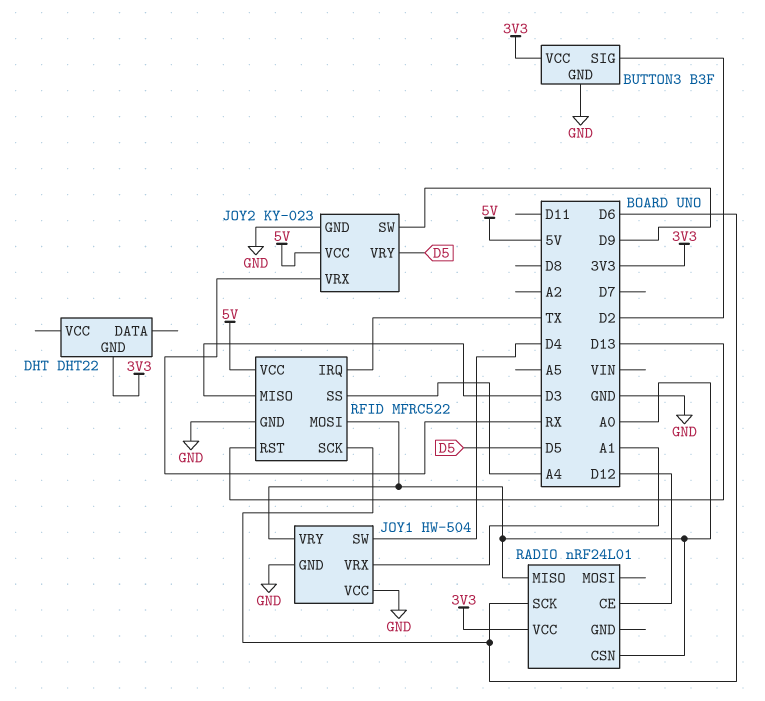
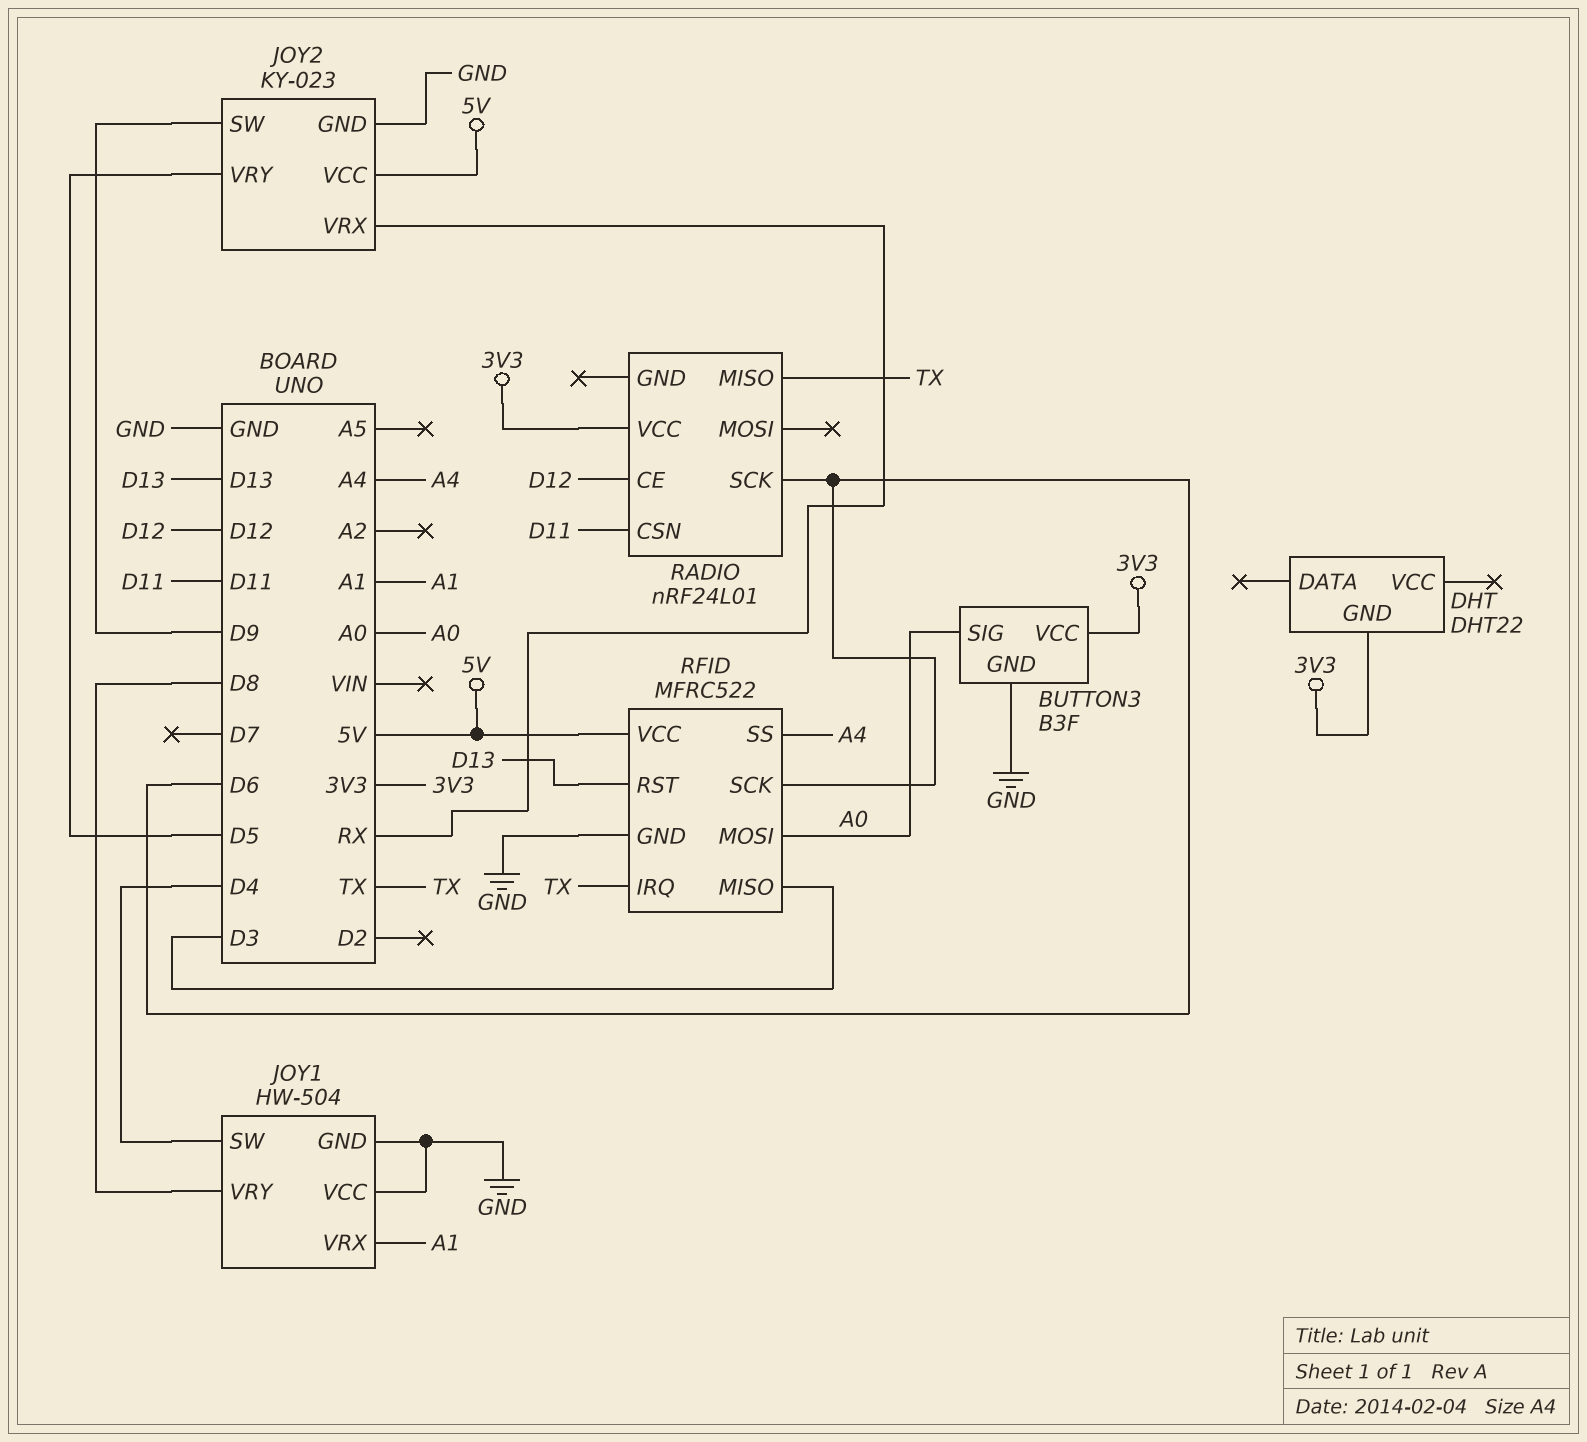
BUTTON3 pin SIG: D2 -> A0
JOY1 pin VRY: A0 -> D8
RADIO pin CSN: A0 -> D11
RADIO pin MISO: A0 -> TX

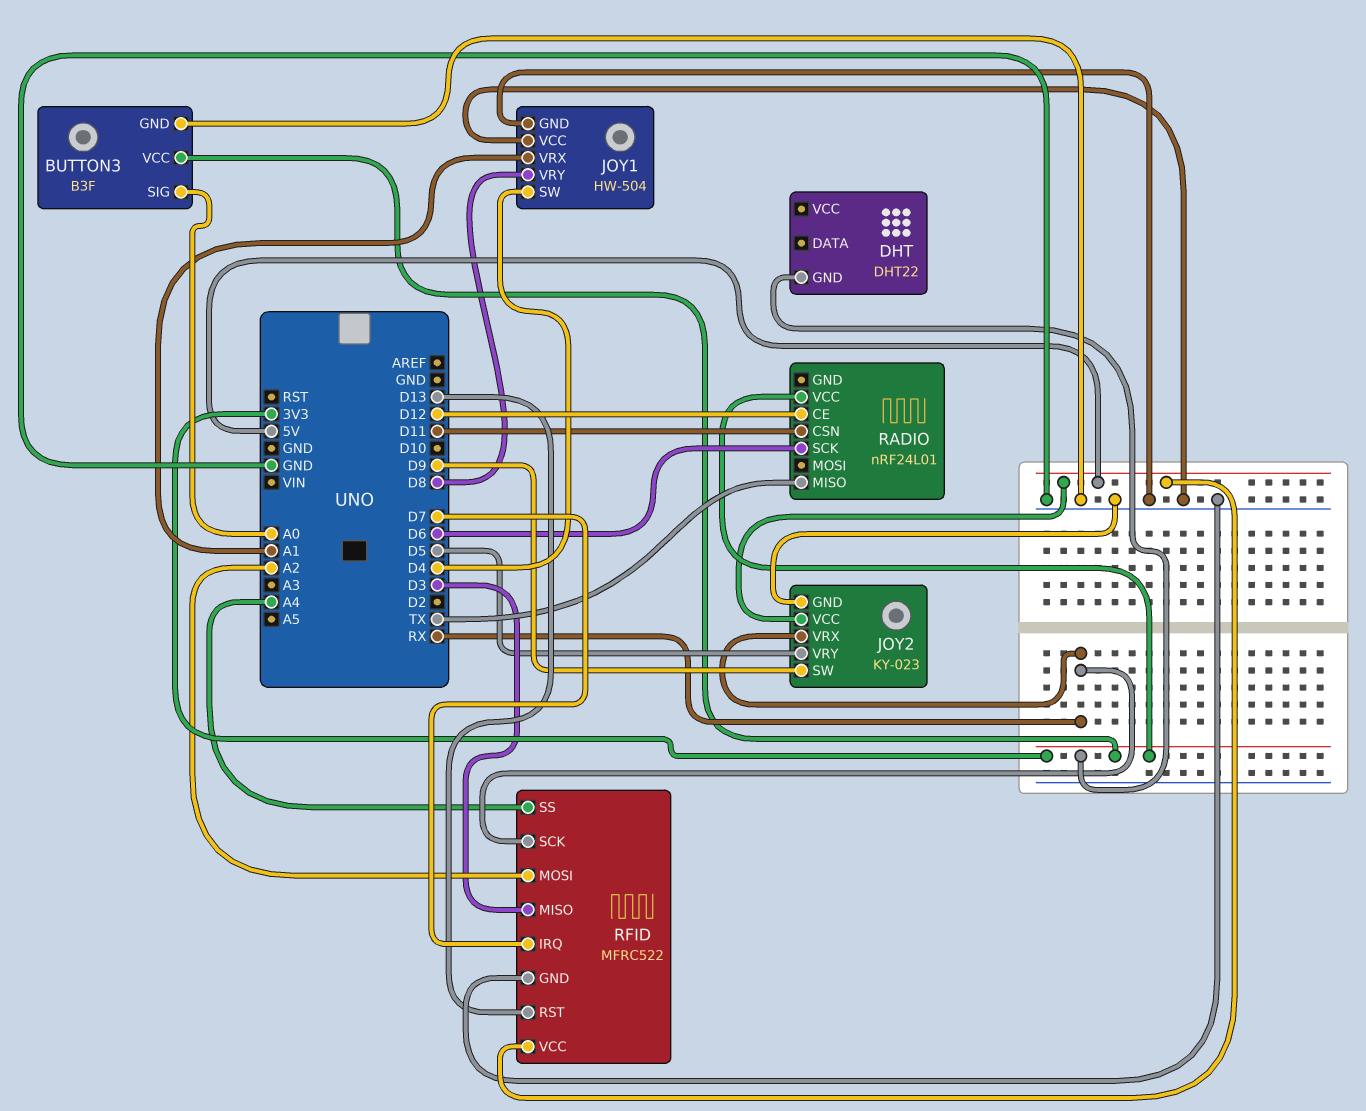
RFID pin IRQ: TX -> D7
RFID pin MOSI: A0 -> A2
RFID pin SCK: D6 -> RX

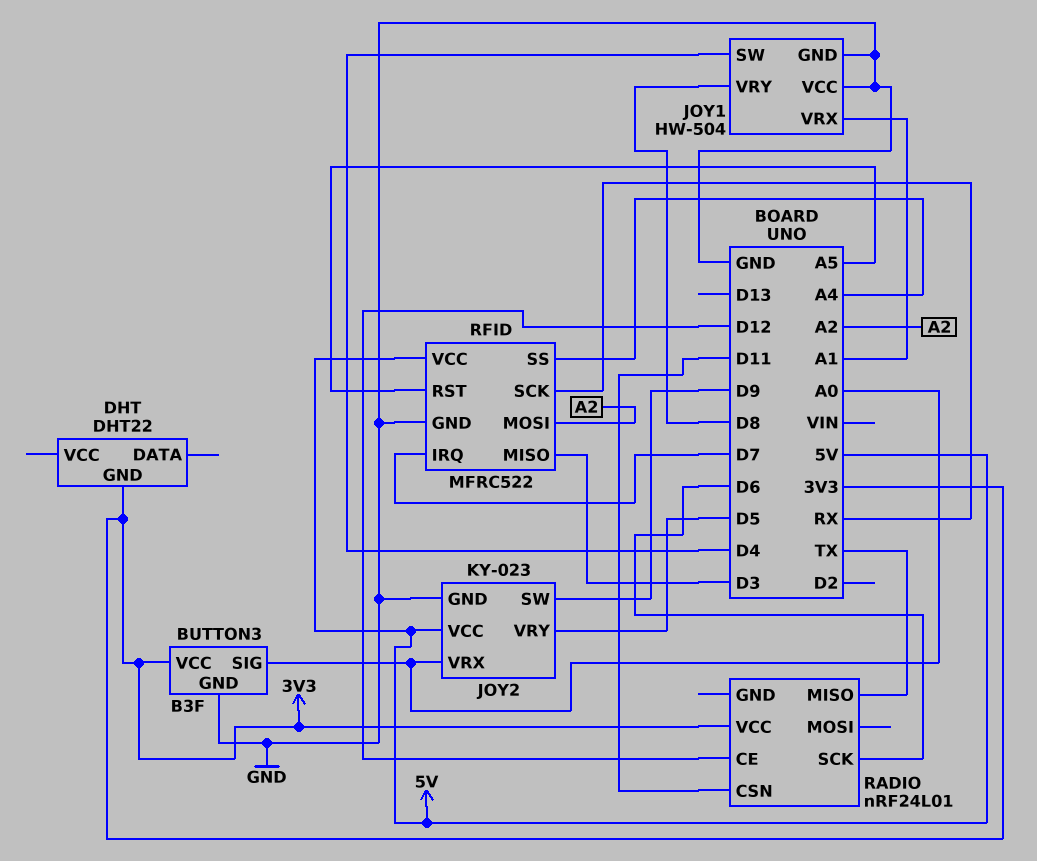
JOY2 pin VRX: RX -> A0
RFID pin RST: D13 -> A5

